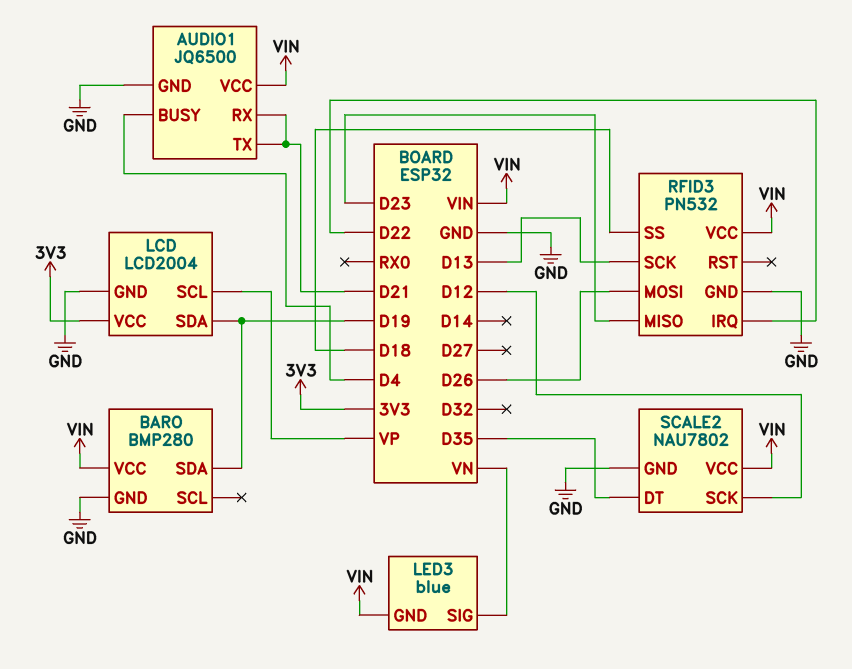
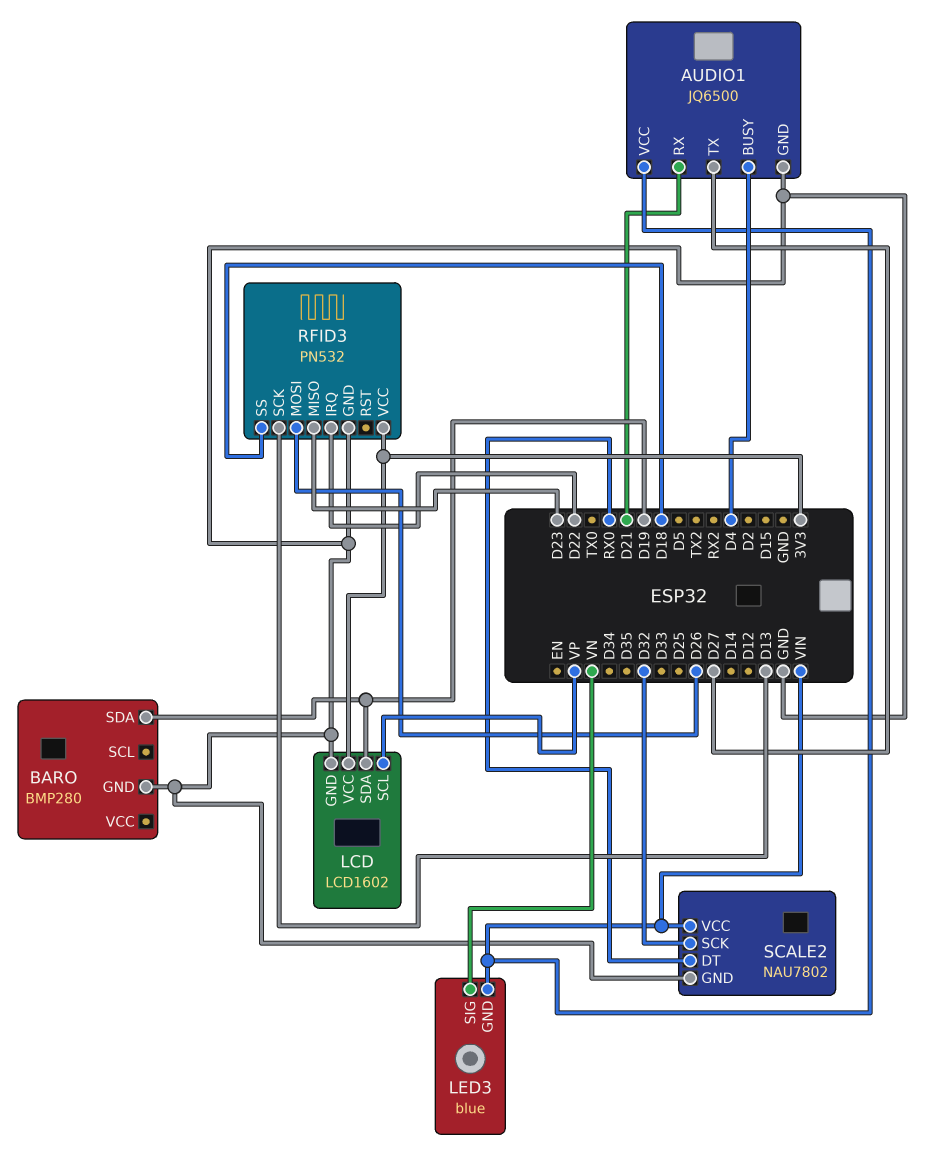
AUDIO1 pin TX: D21 -> D27
BARO pin VCC: VIN -> none
LCD: LCD2004 -> LCD1602
RFID3 pin VCC: VIN -> 3V3
SCALE2 pin DT: D35 -> RX0
SCALE2 pin SCK: D12 -> D32

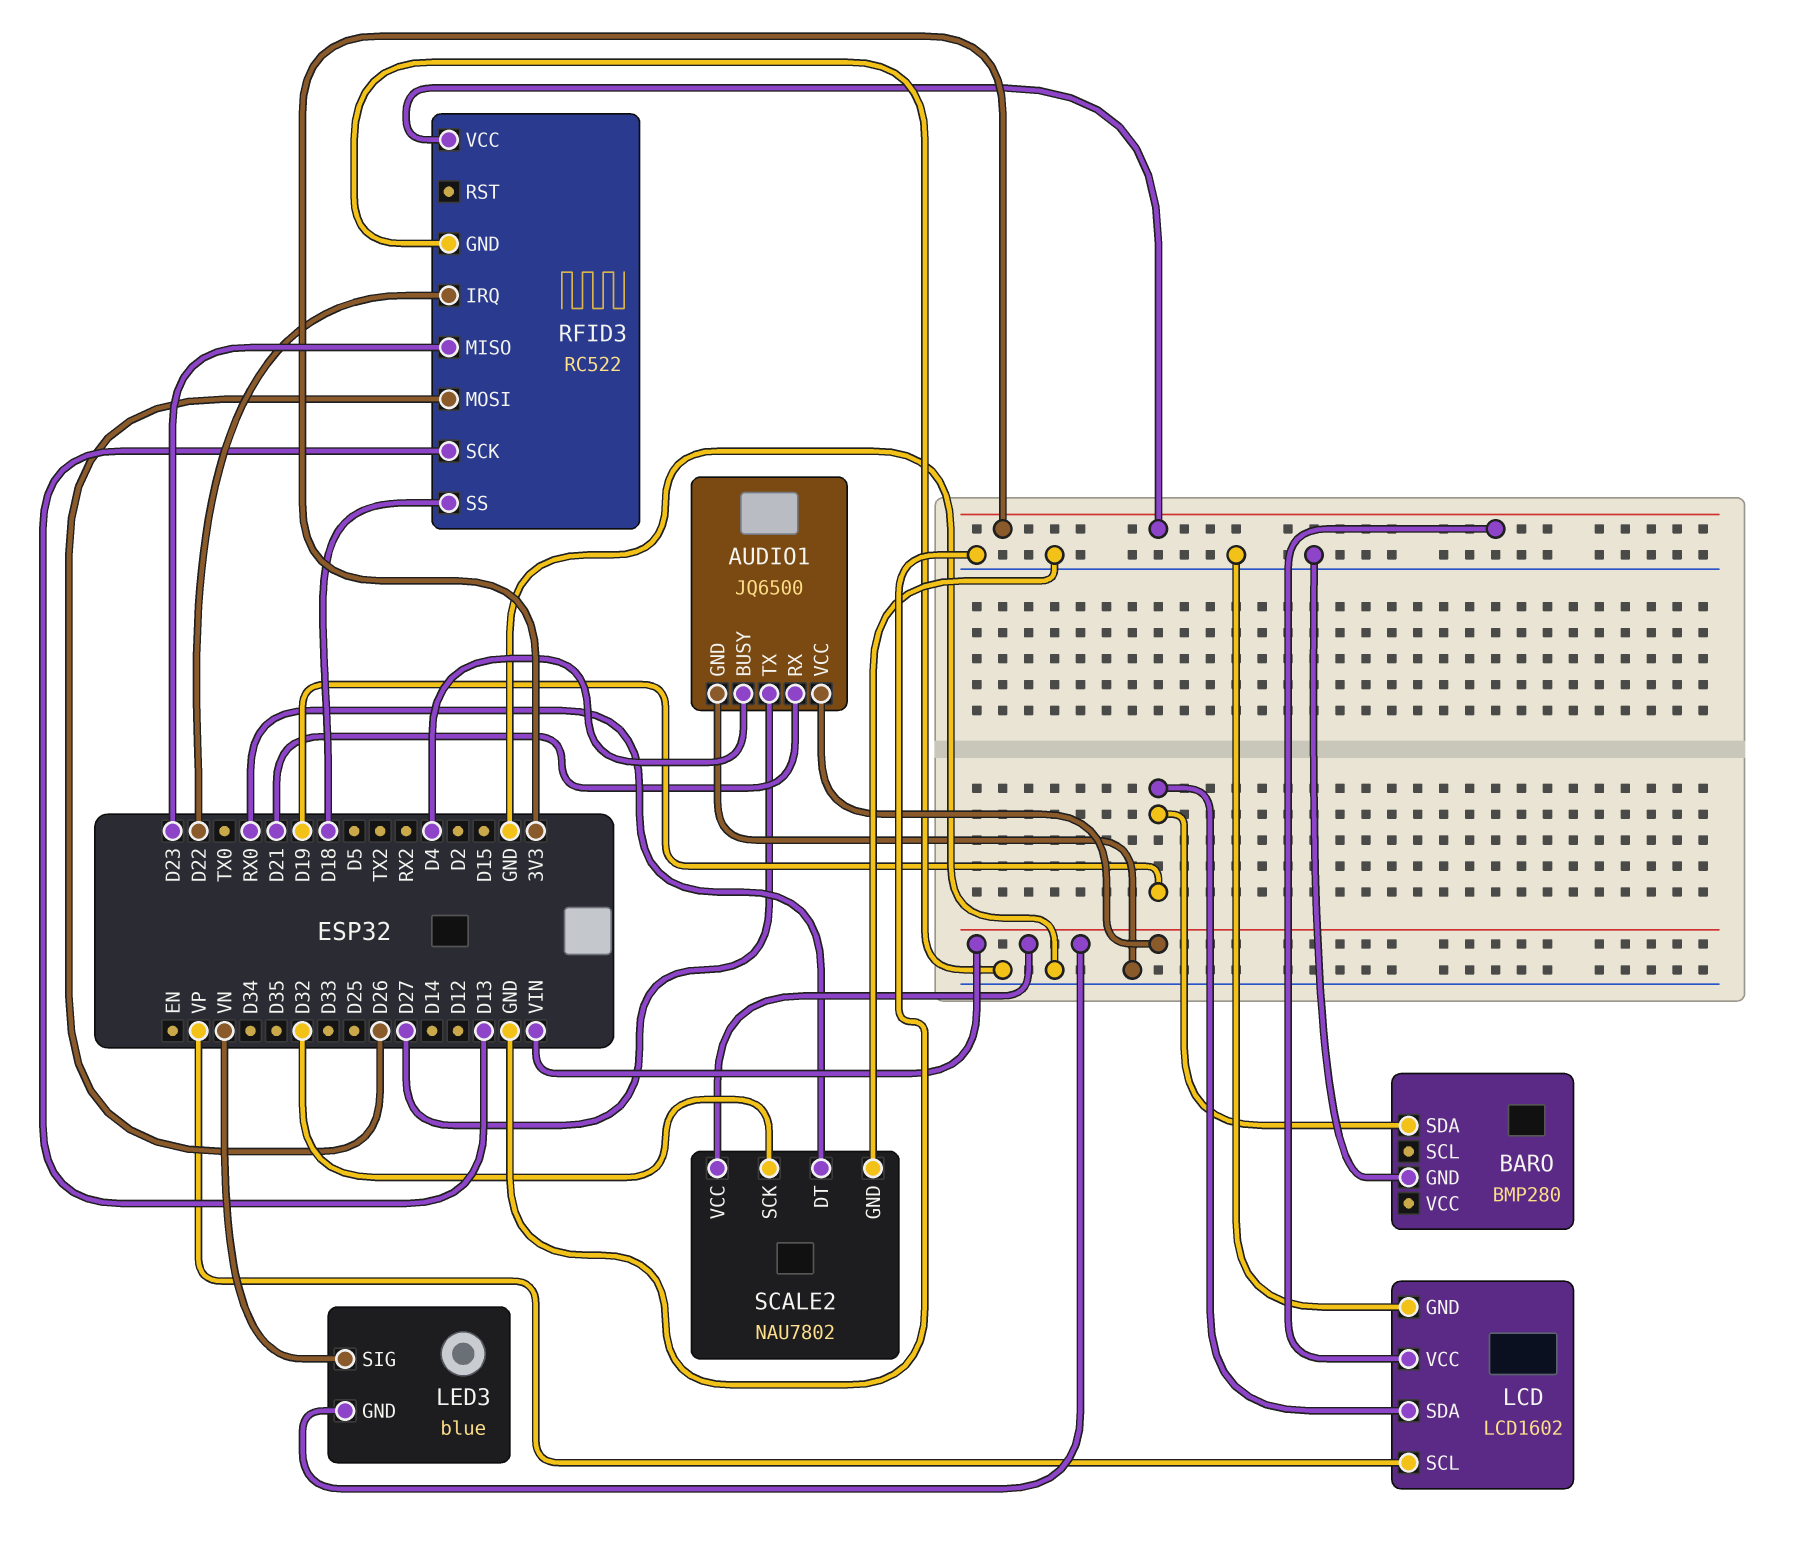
RFID3: PN532 -> RC522

